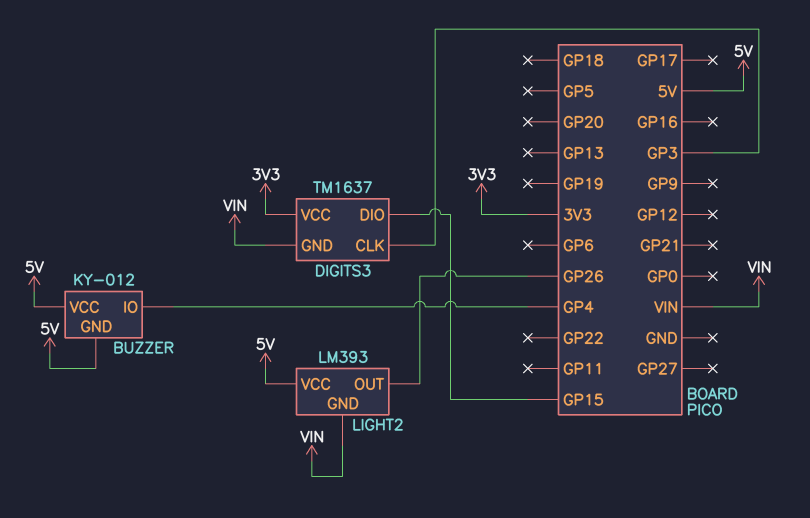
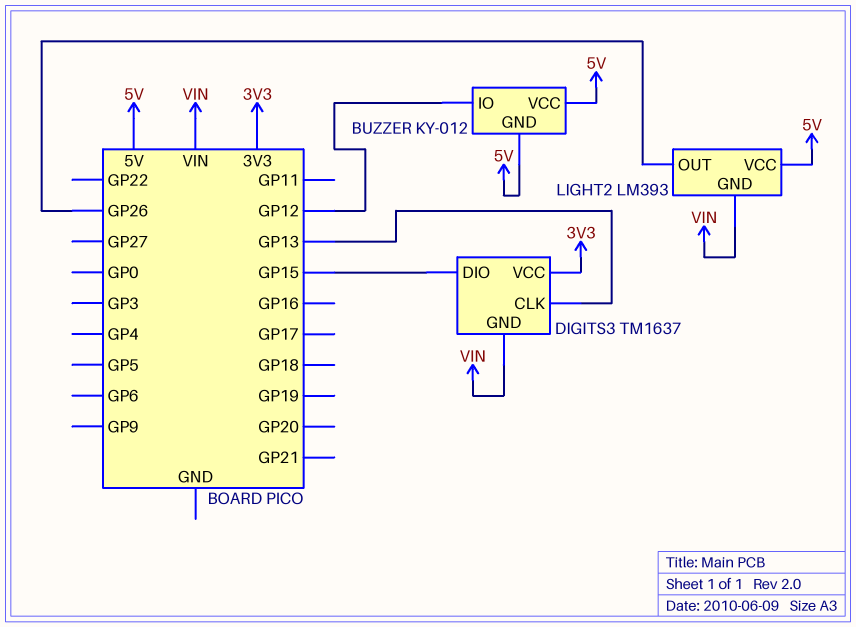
BUZZER pin IO: GP4 -> GP12
DIGITS3 pin CLK: GP3 -> GP13

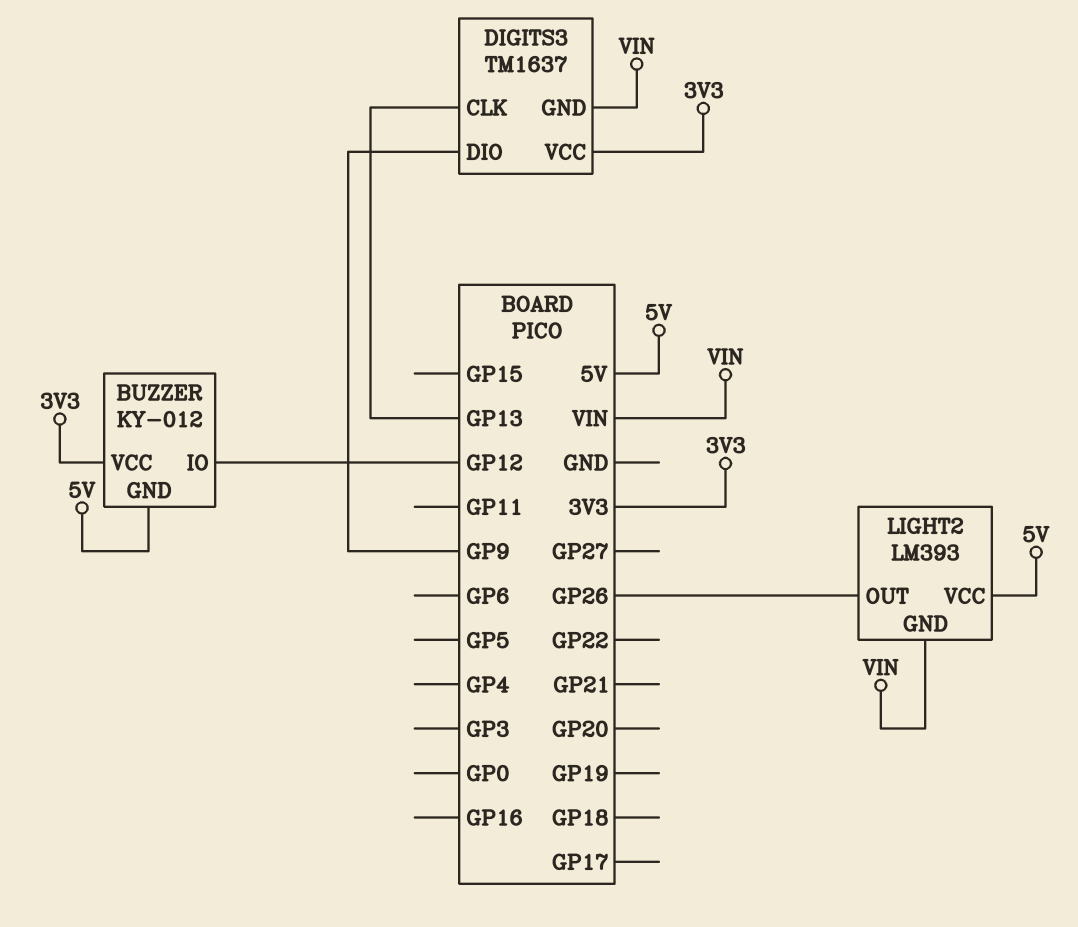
BUZZER pin VCC: 5V -> 3V3
DIGITS3 pin DIO: GP15 -> GP9

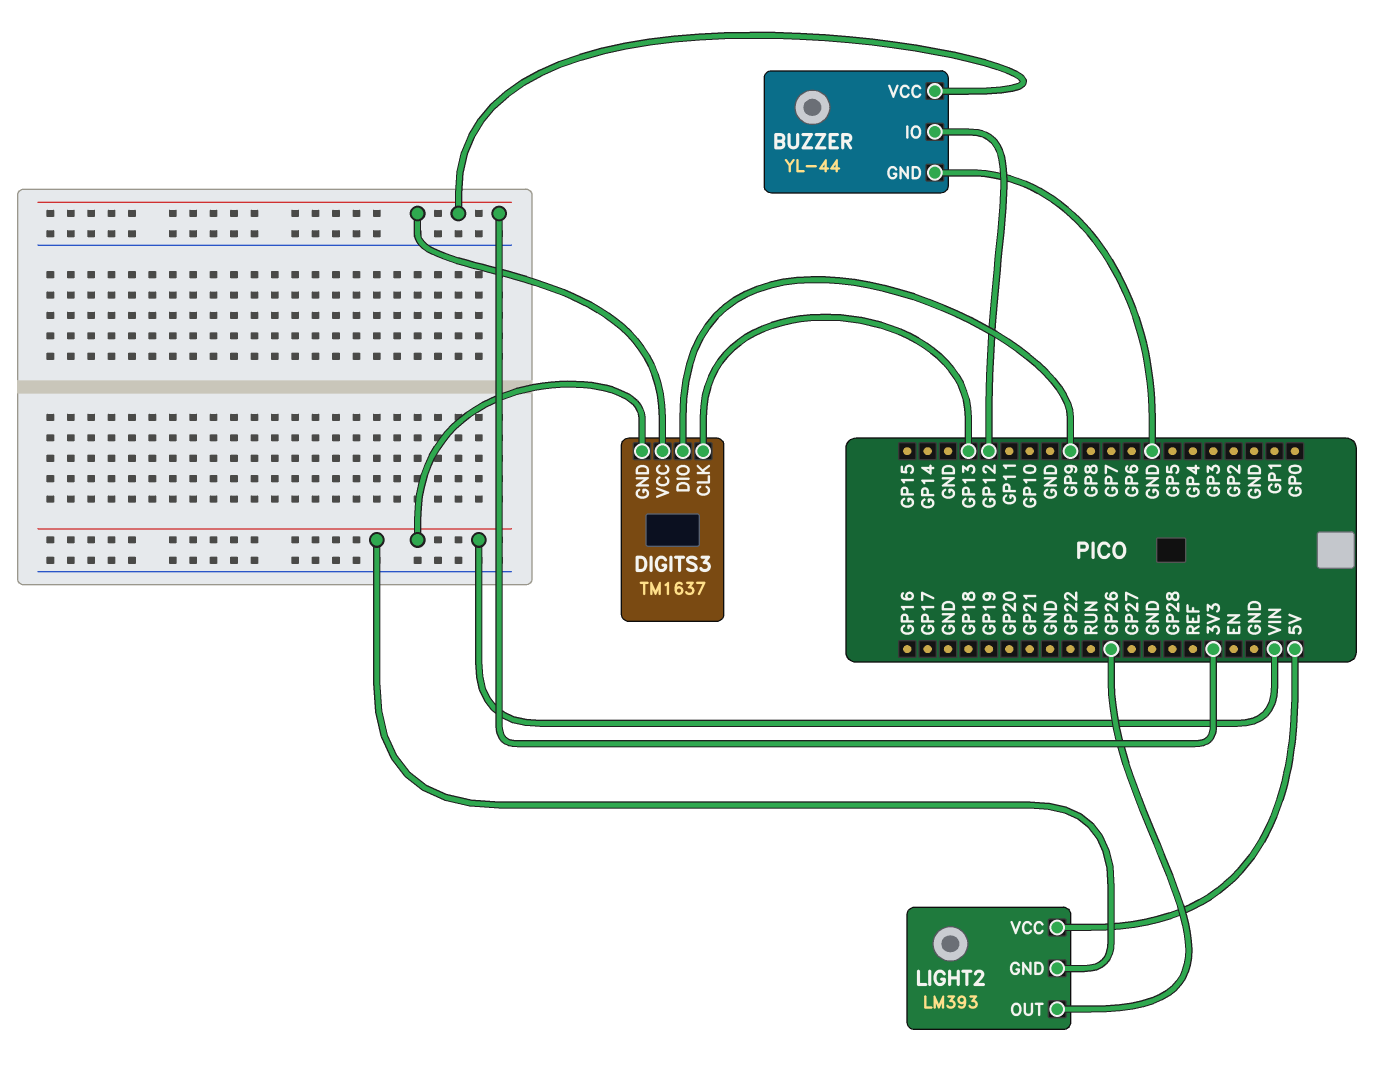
BUZZER: KY-012 -> YL-44
BUZZER pin GND: 5V -> GND

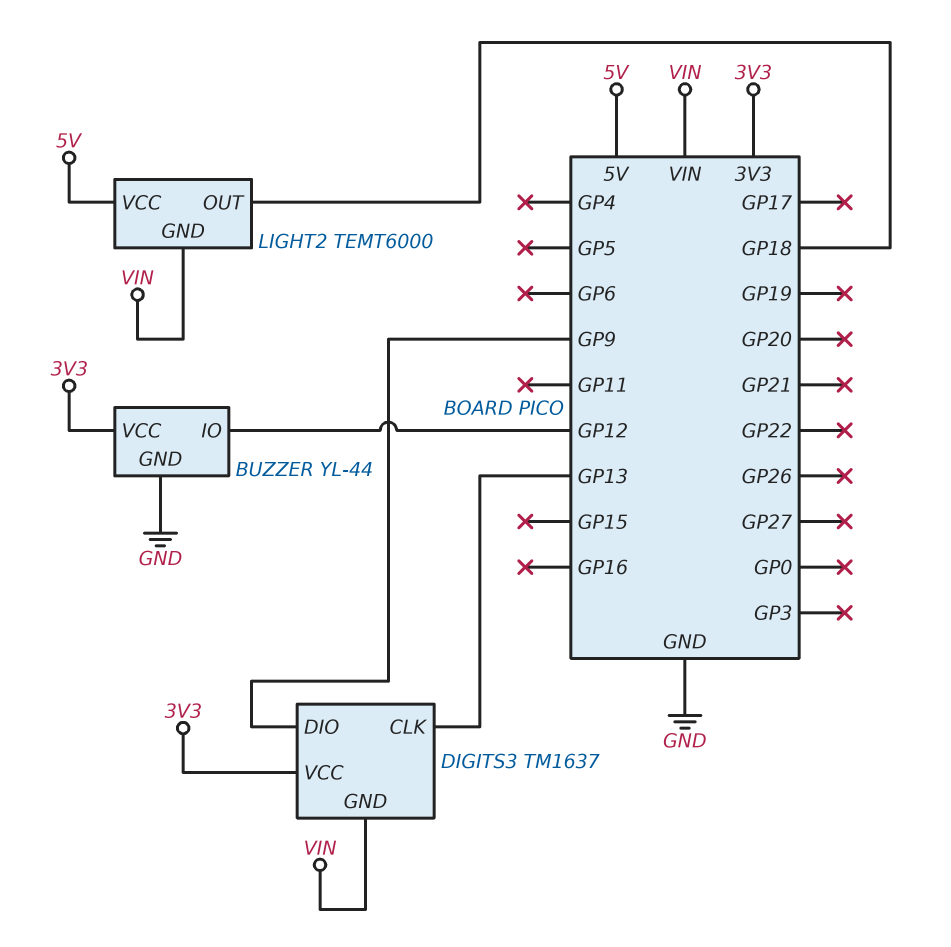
LIGHT2: LM393 -> TEMT6000
LIGHT2 pin OUT: GP26 -> GP18

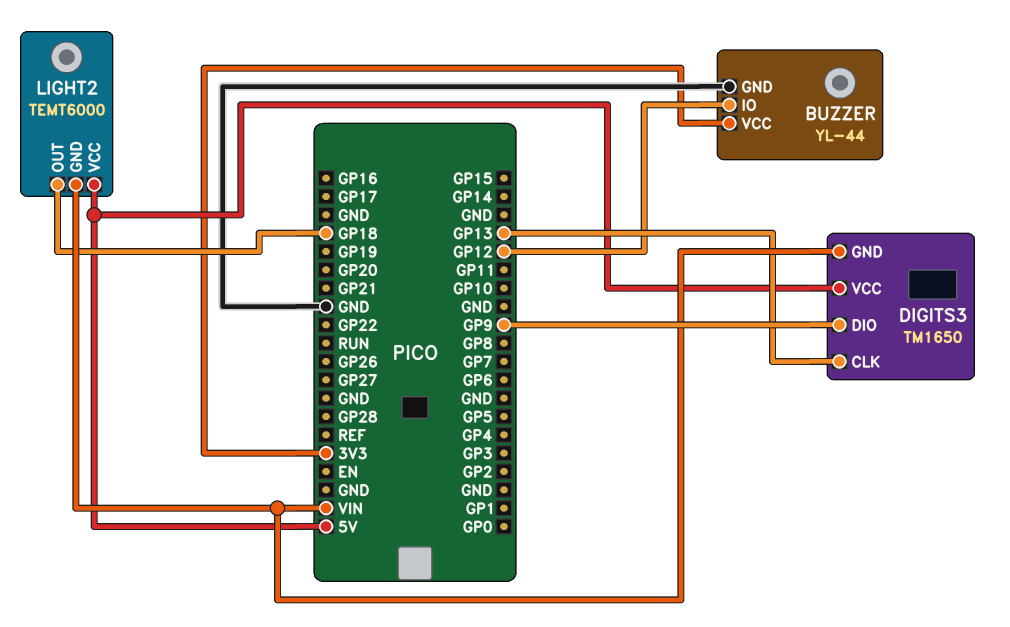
DIGITS3: TM1637 -> TM1650
DIGITS3 pin VCC: 3V3 -> 5V

